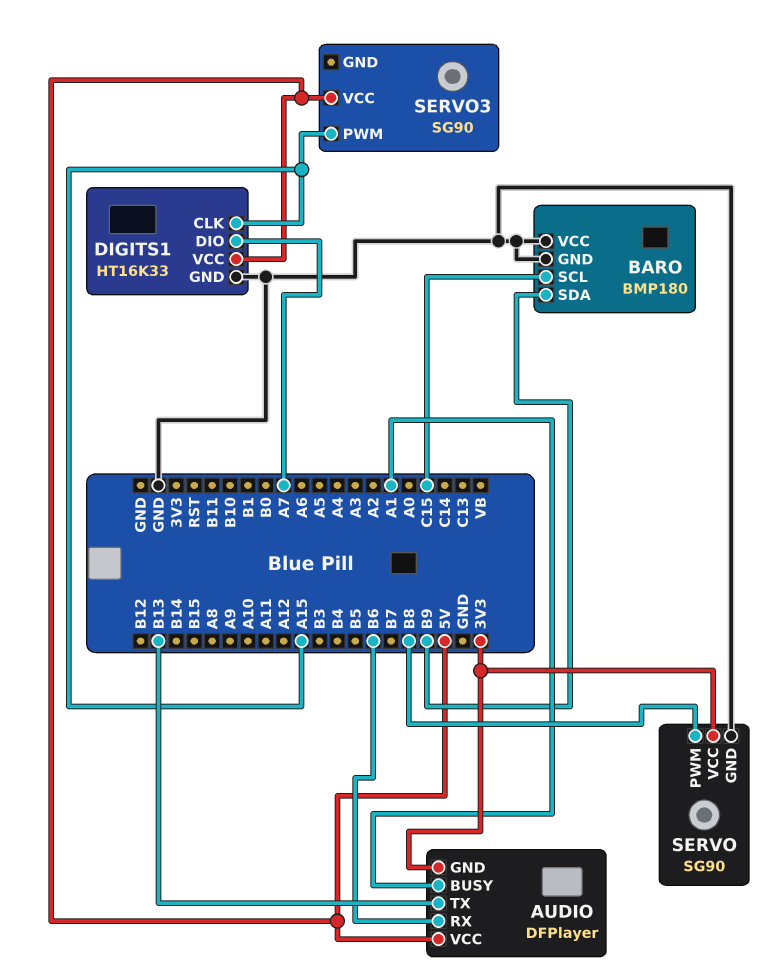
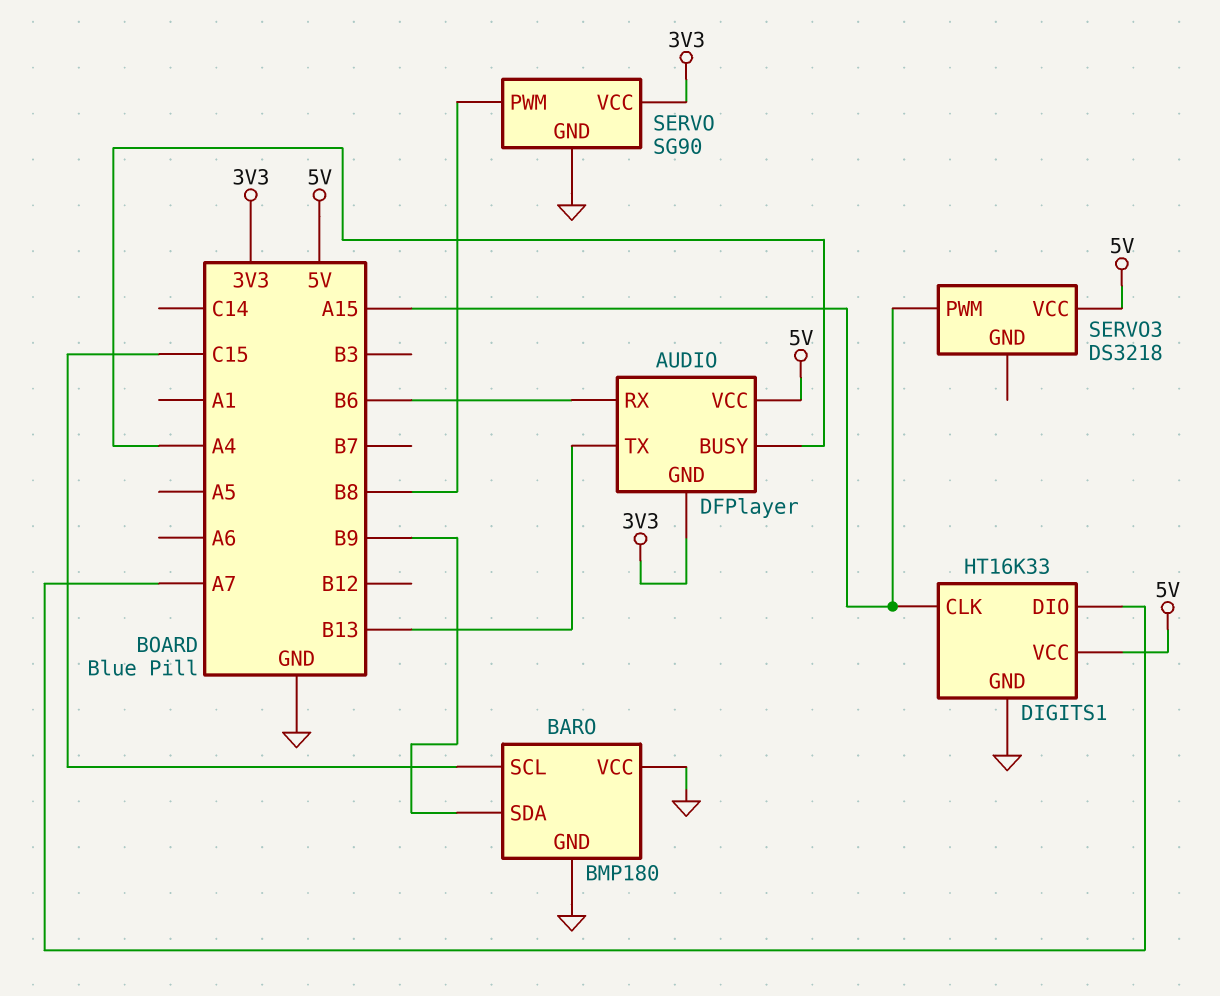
AUDIO pin BUSY: A1 -> A4
SERVO3: SG90 -> DS3218

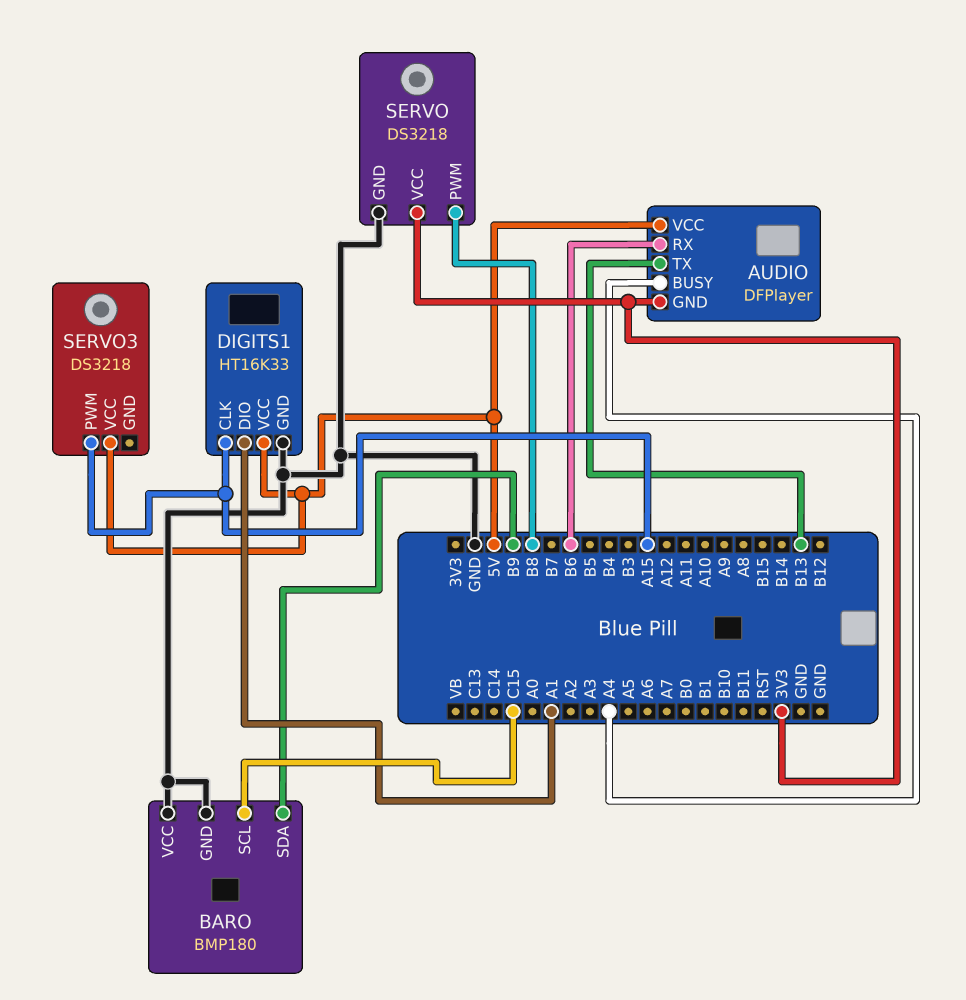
DIGITS1 pin DIO: A7 -> A1
SERVO: SG90 -> DS3218

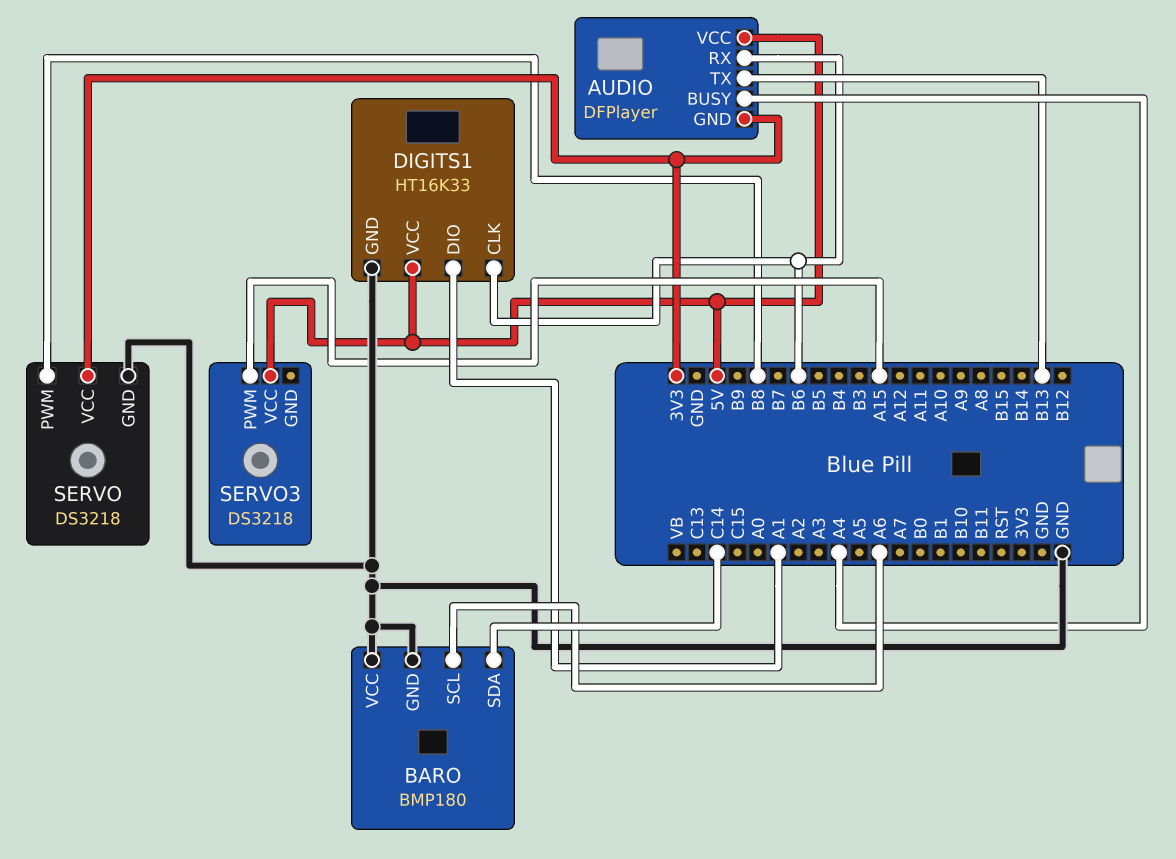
BARO pin SCL: C15 -> A6
BARO pin SDA: B9 -> C14
DIGITS1 pin CLK: A15 -> B6

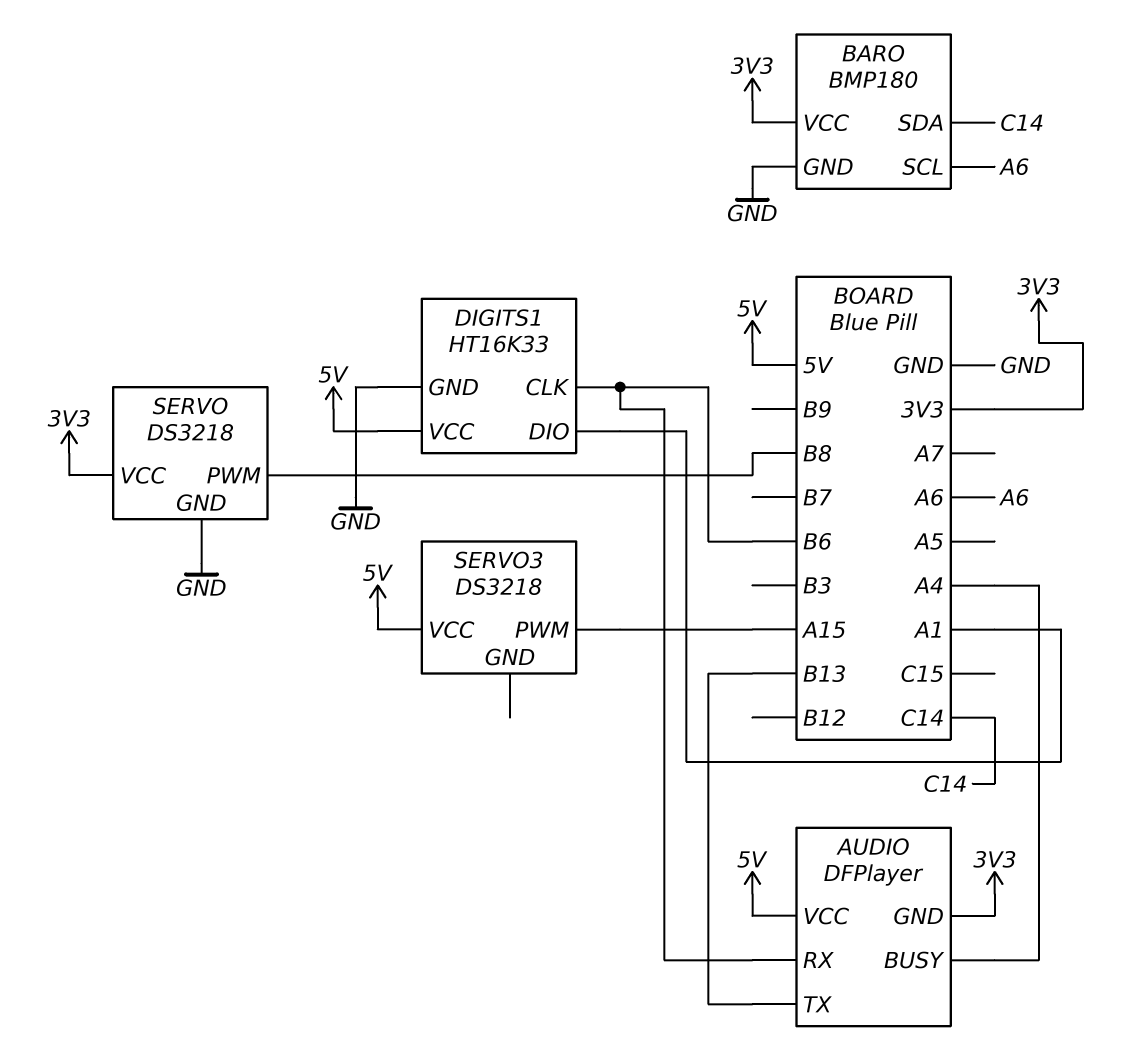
BARO pin VCC: GND -> 3V3

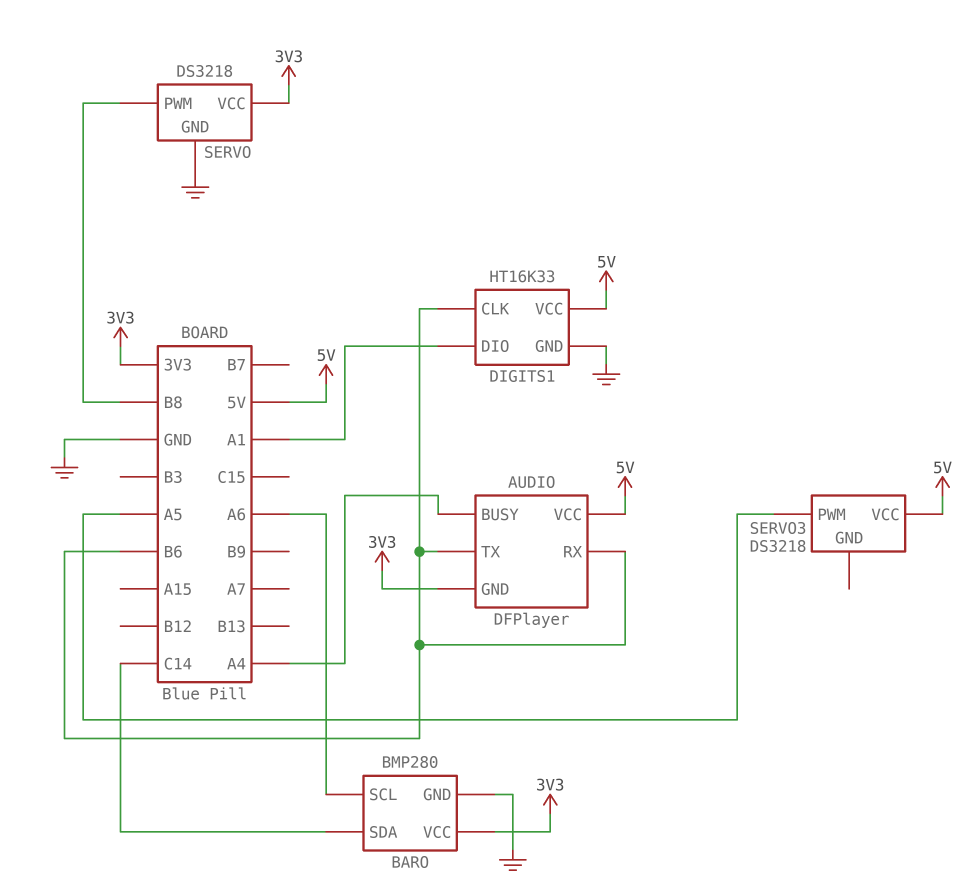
AUDIO pin TX: B13 -> B6
BARO: BMP180 -> BMP280
SERVO3 pin PWM: A15 -> A5

